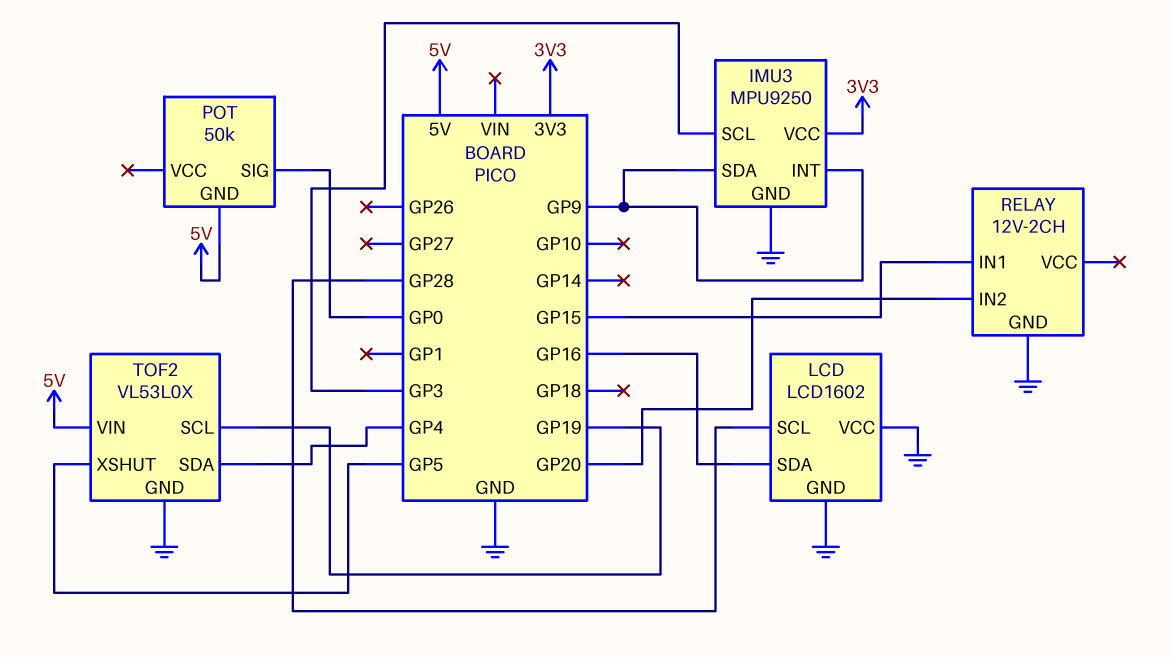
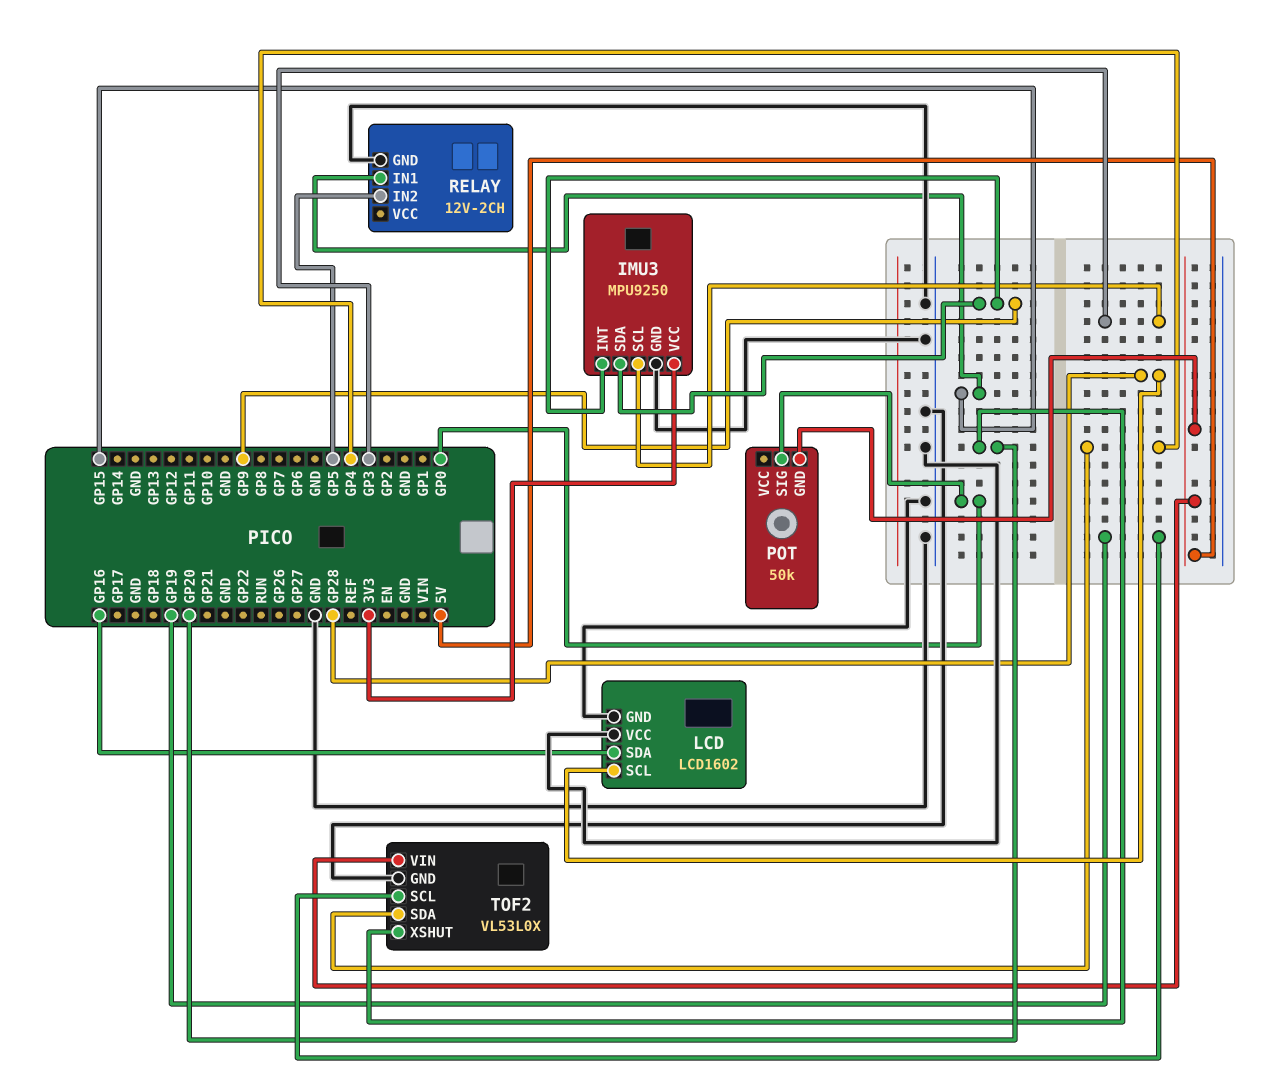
RELAY pin IN2: GP20 -> GP5
TOF2 pin XSHUT: GP5 -> GP20

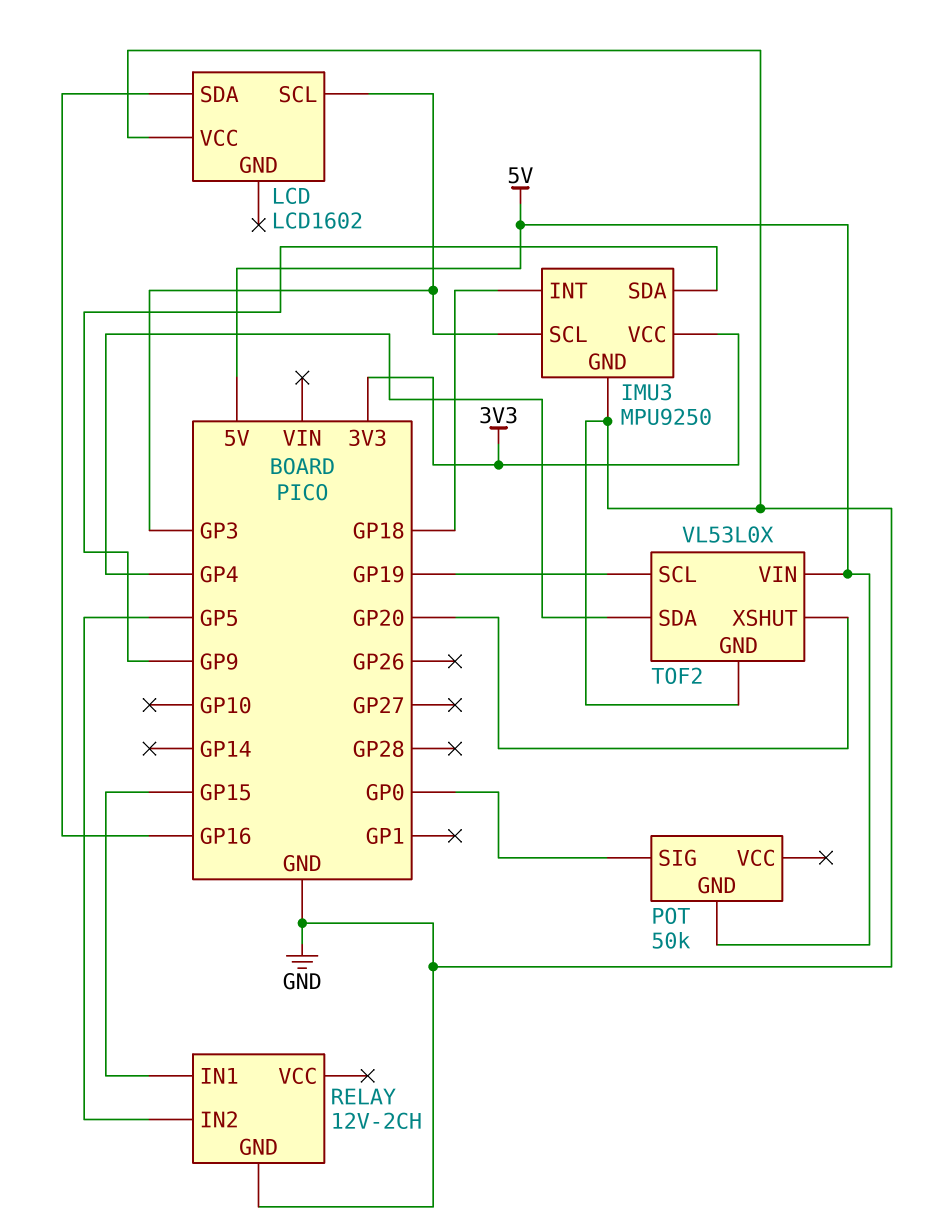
IMU3 pin INT: GP9 -> GP18
LCD pin GND: GND -> none
LCD pin SCL: GP28 -> GP3

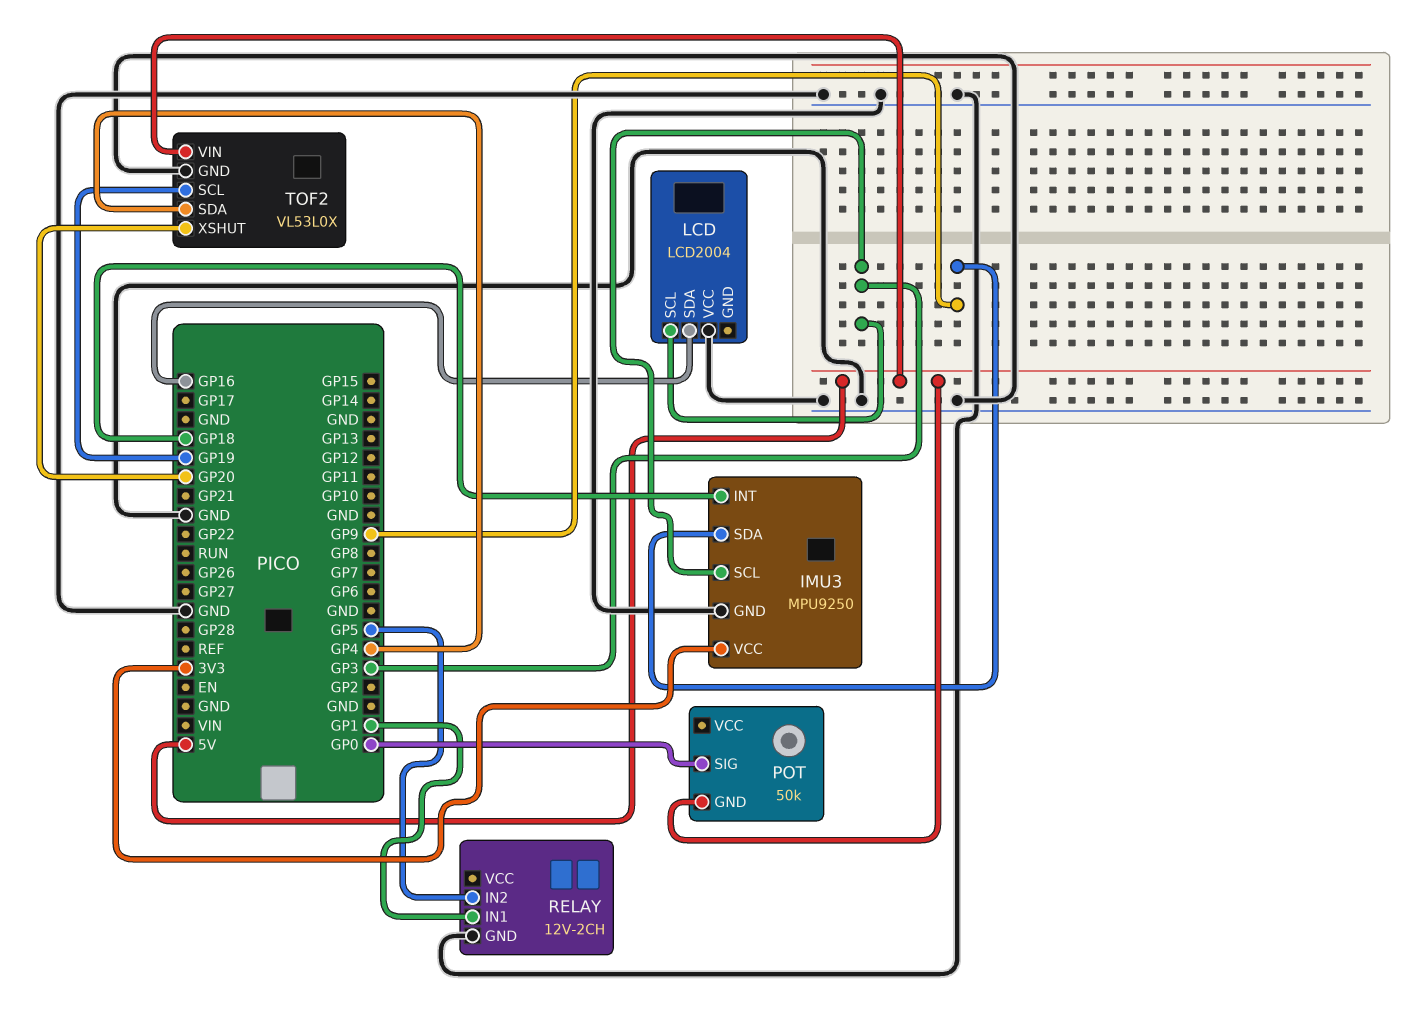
LCD: LCD1602 -> LCD2004
RELAY pin IN1: GP15 -> GP1

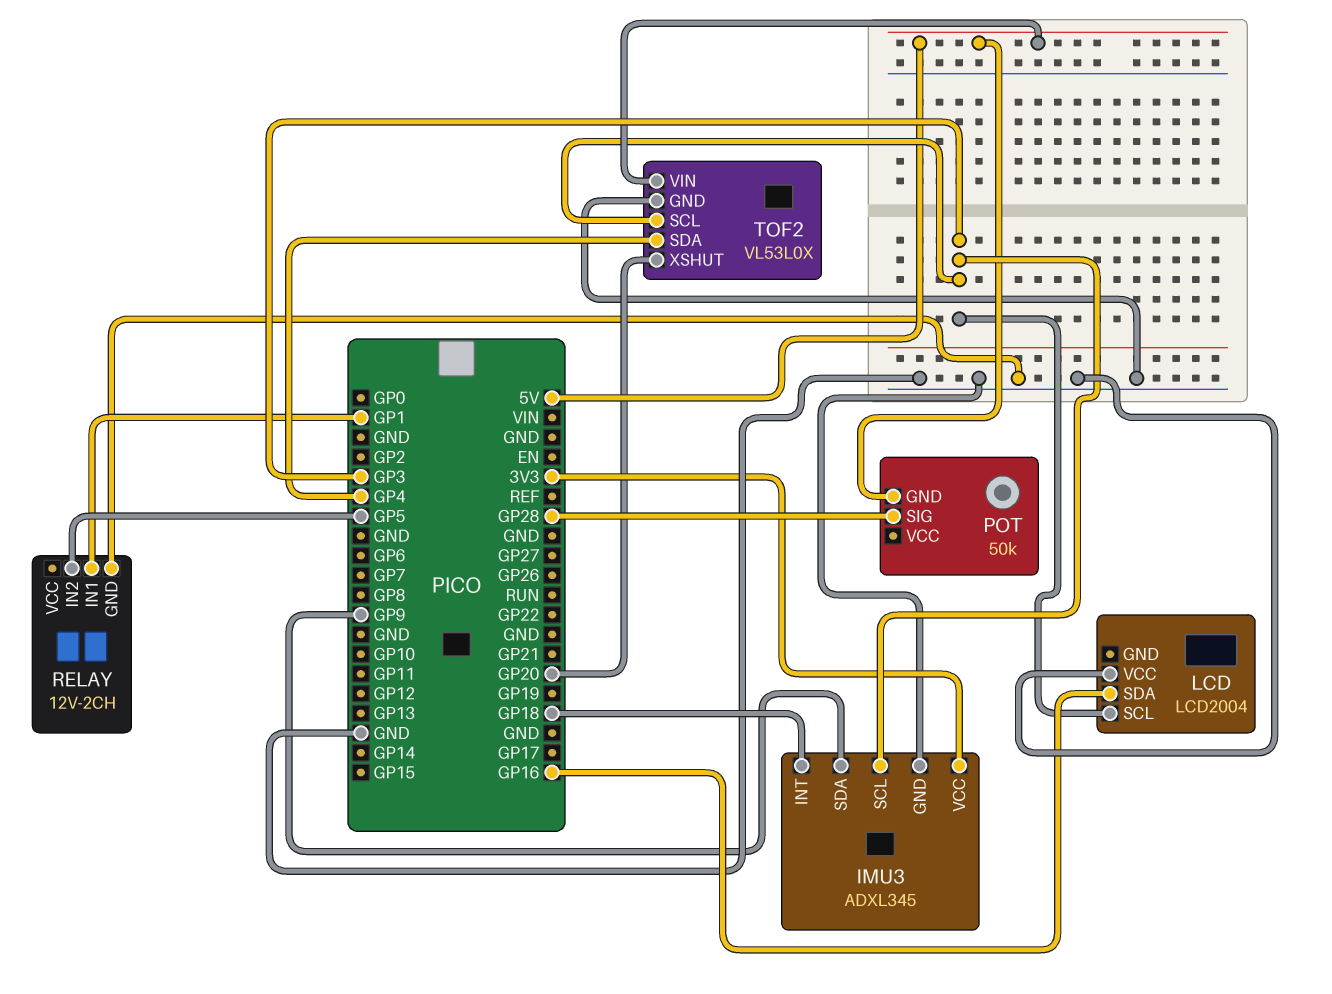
IMU3: MPU9250 -> ADXL345
POT pin SIG: GP0 -> GP28
TOF2 pin SCL: GP19 -> GP3

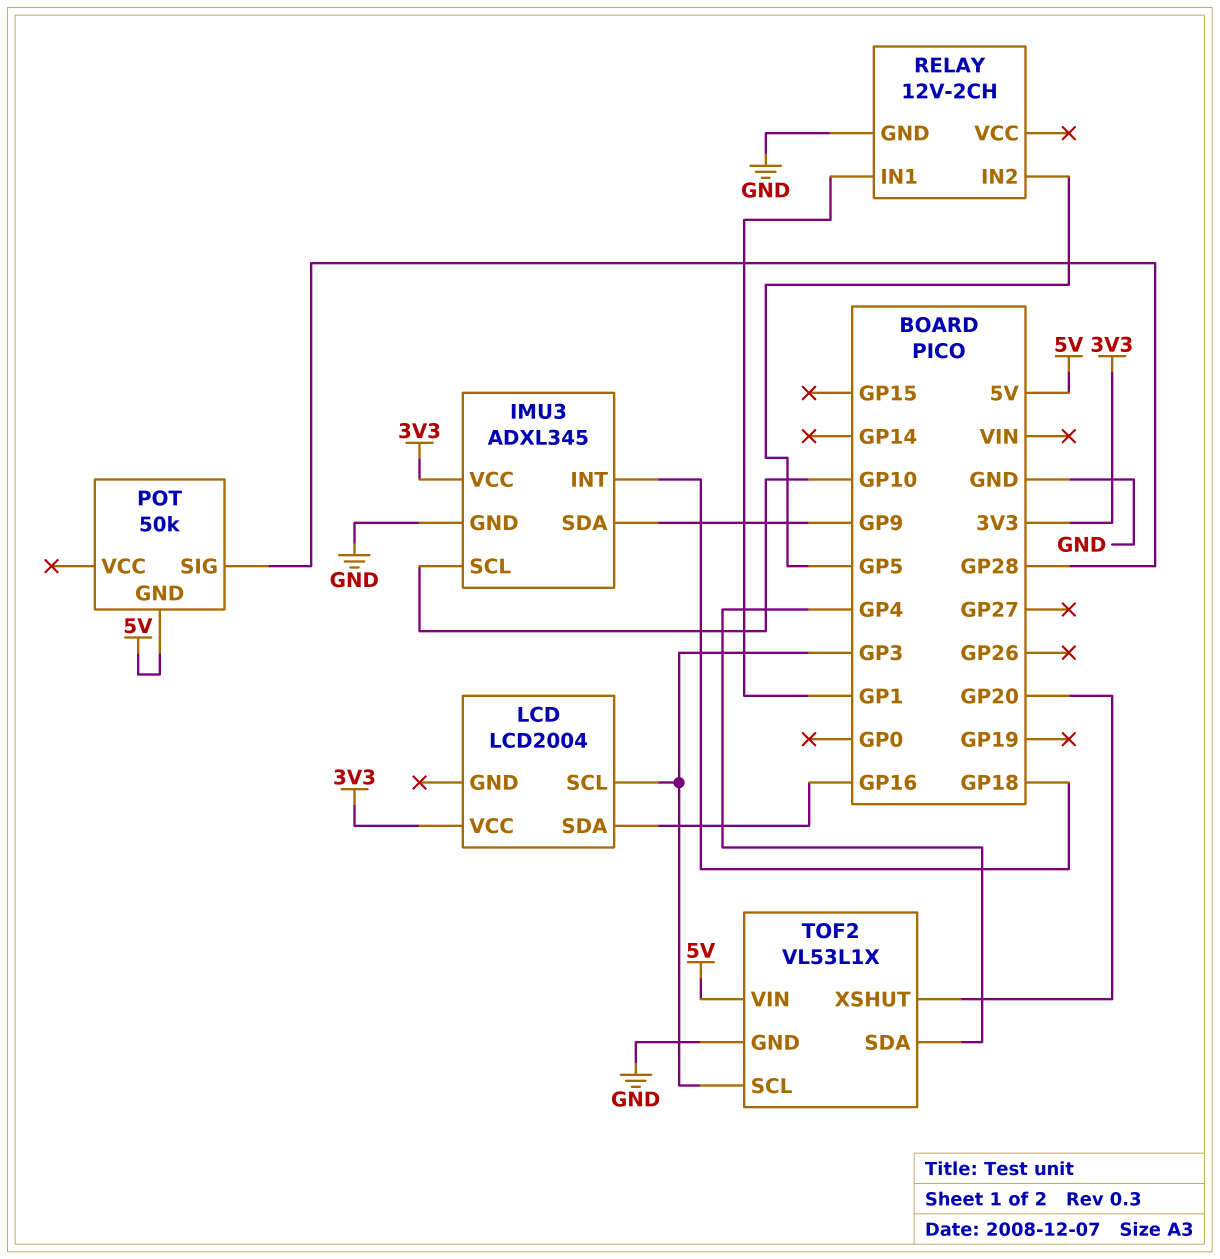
IMU3 pin SCL: GP3 -> GP10
LCD pin VCC: GND -> 3V3
TOF2: VL53L0X -> VL53L1X

